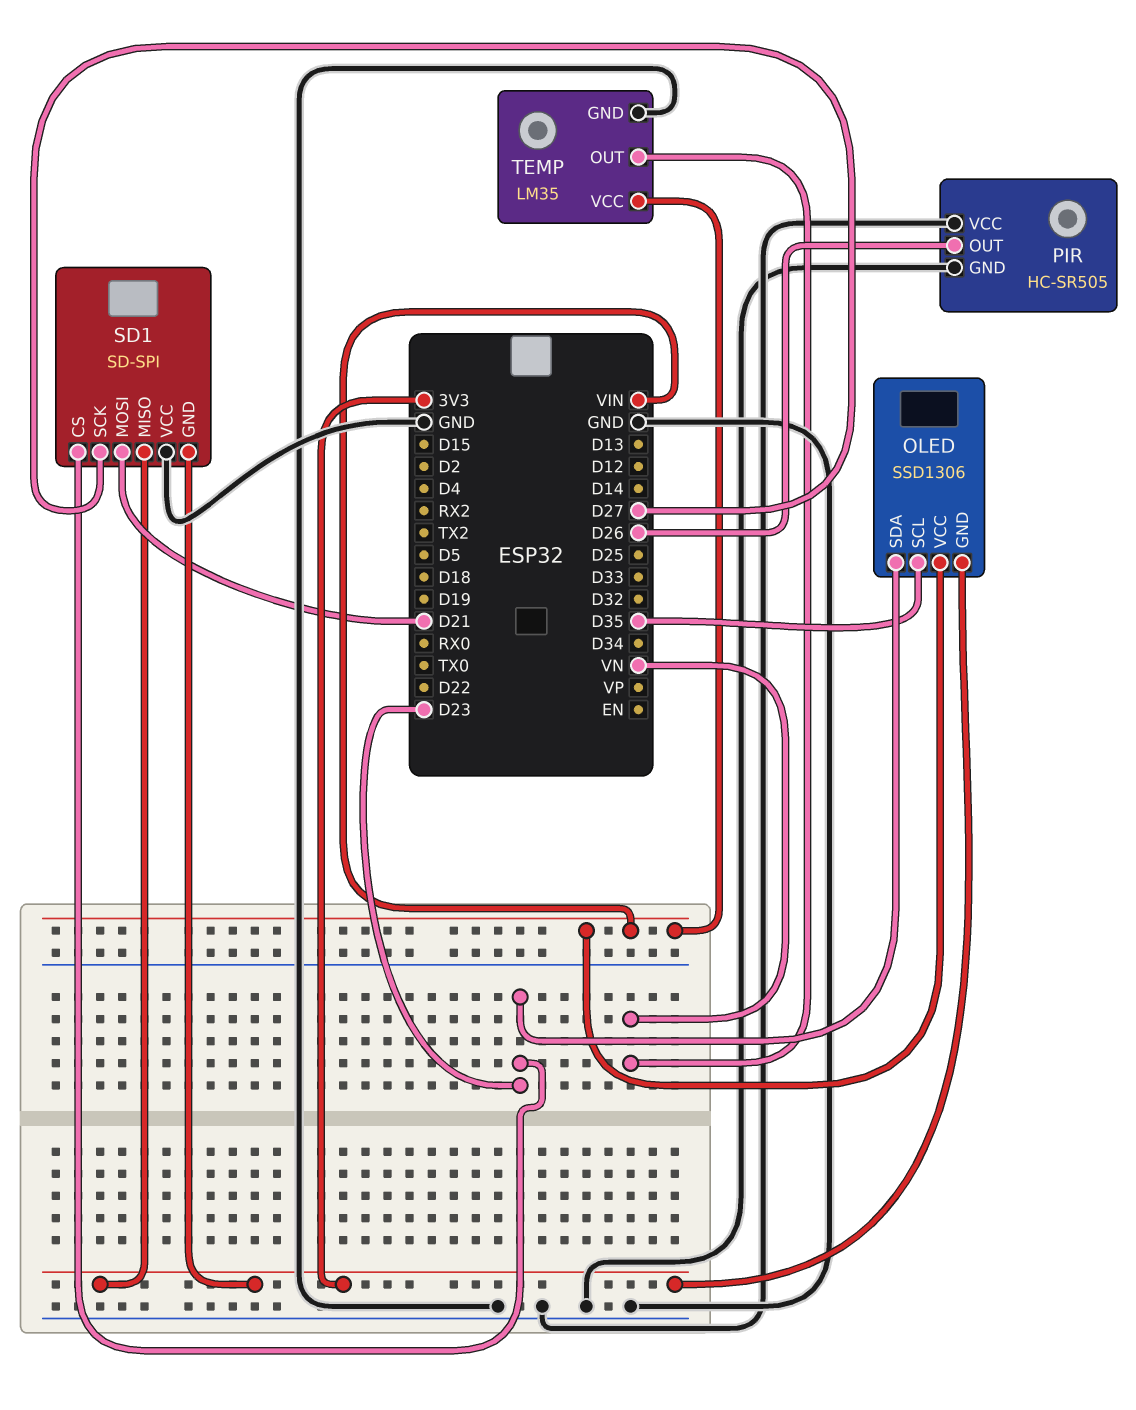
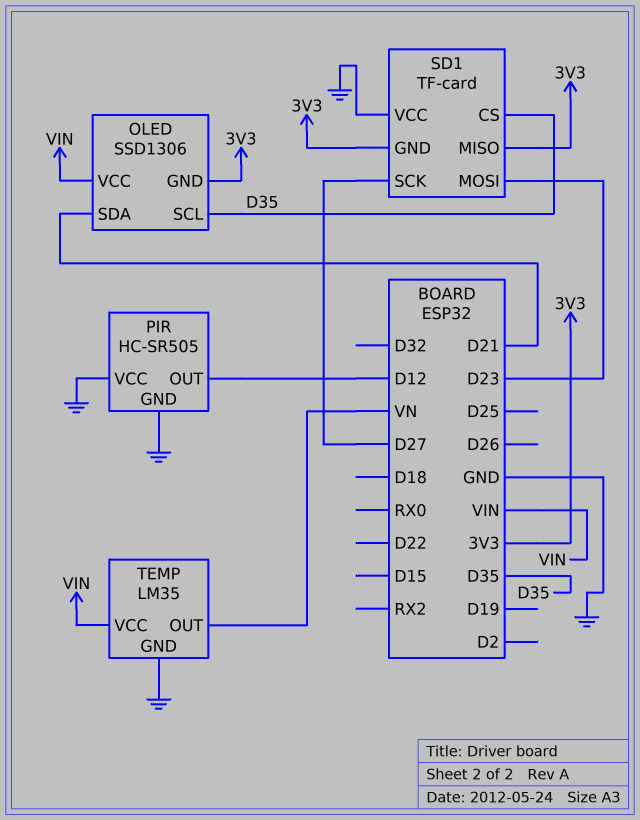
OLED pin SDA: D23 -> D21
PIR pin OUT: D26 -> D12
SD1: SD-SPI -> TF-card
SD1 pin CS: D23 -> D35
SD1 pin MOSI: D21 -> D23

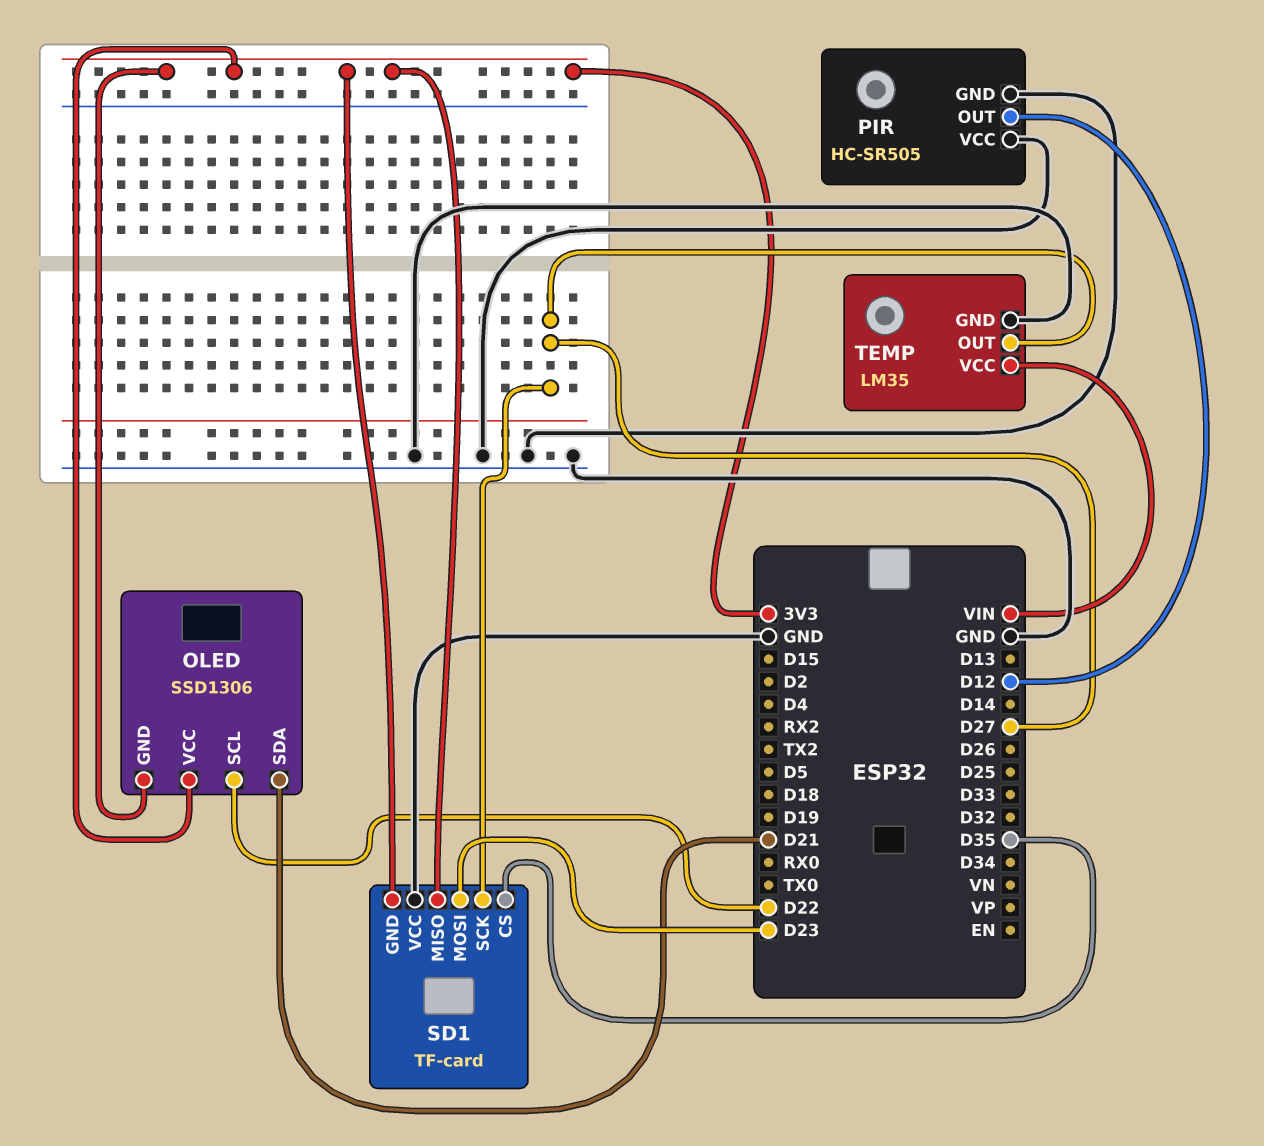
OLED pin SCL: D35 -> D22
OLED pin VCC: VIN -> 3V3
TEMP pin OUT: VN -> D27

